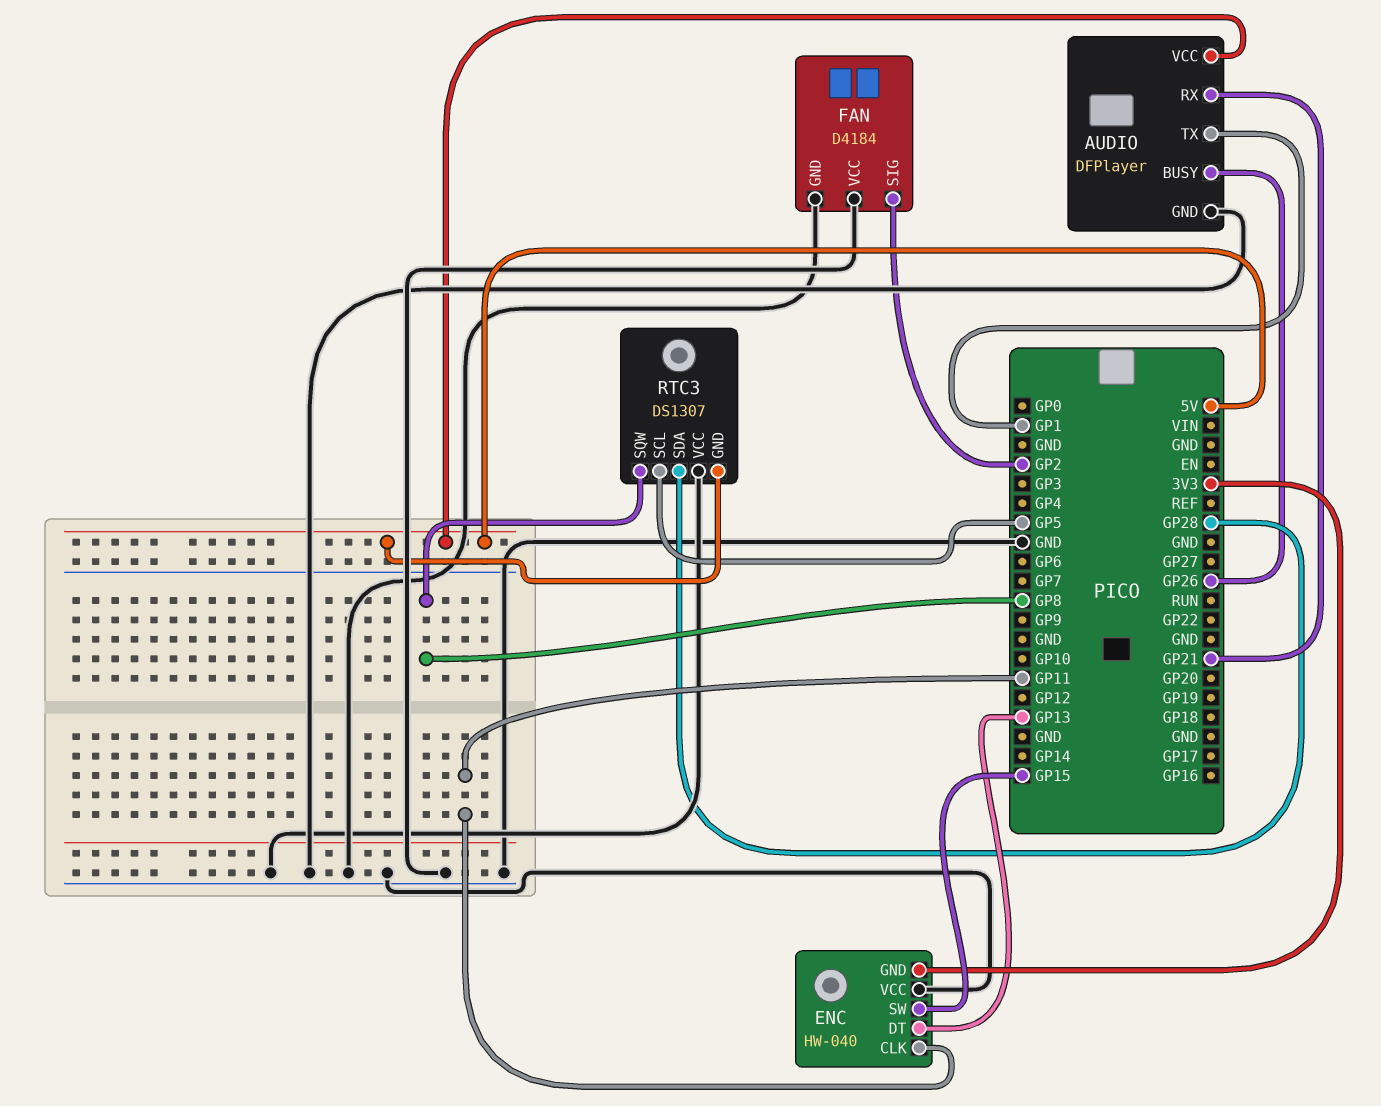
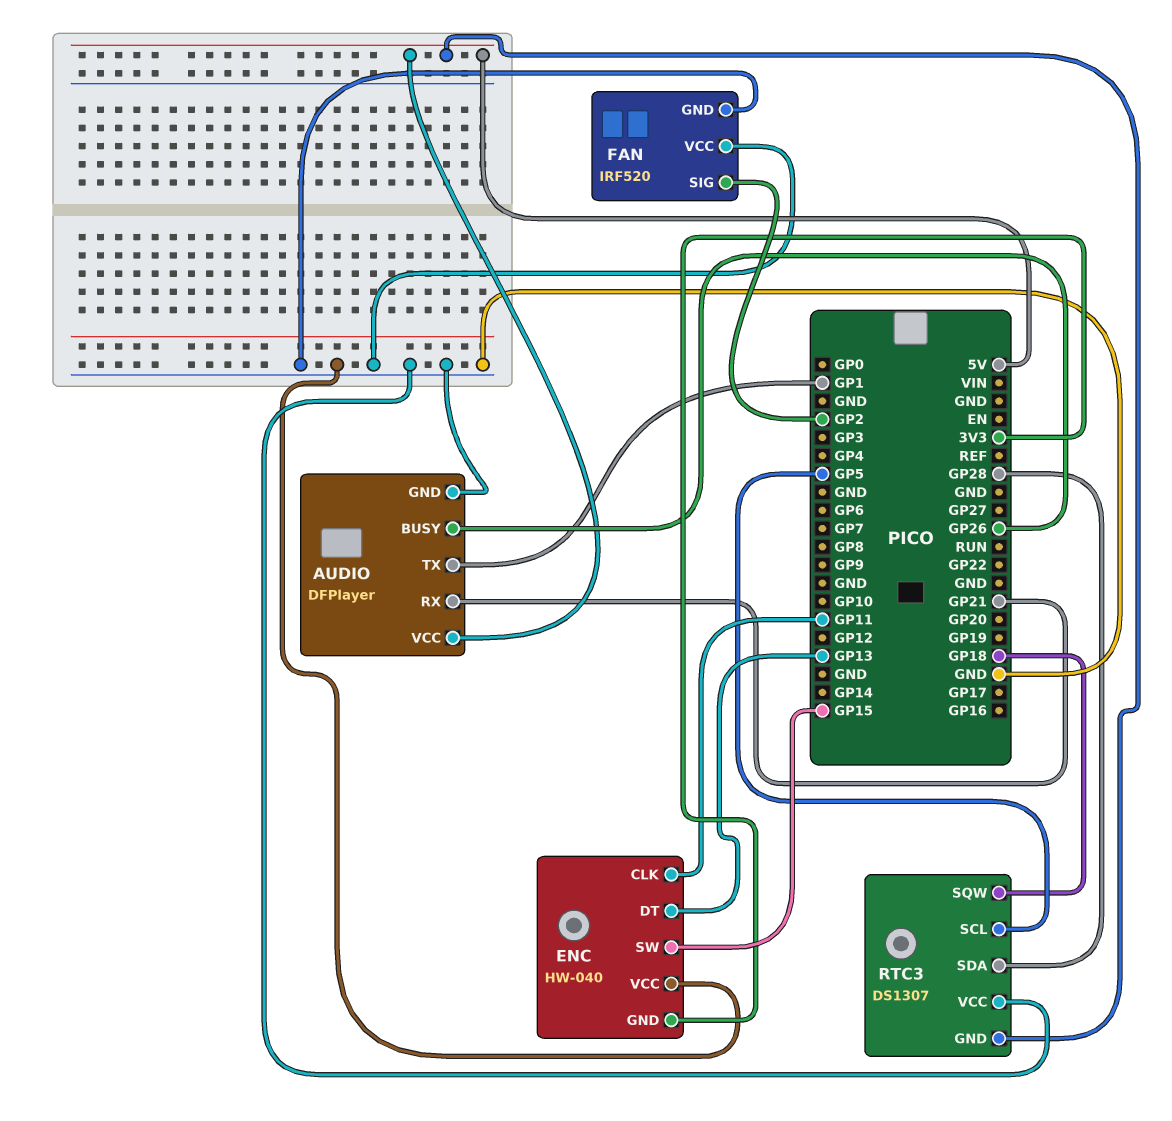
FAN: D4184 -> IRF520
RTC3 pin SQW: GP8 -> GP18

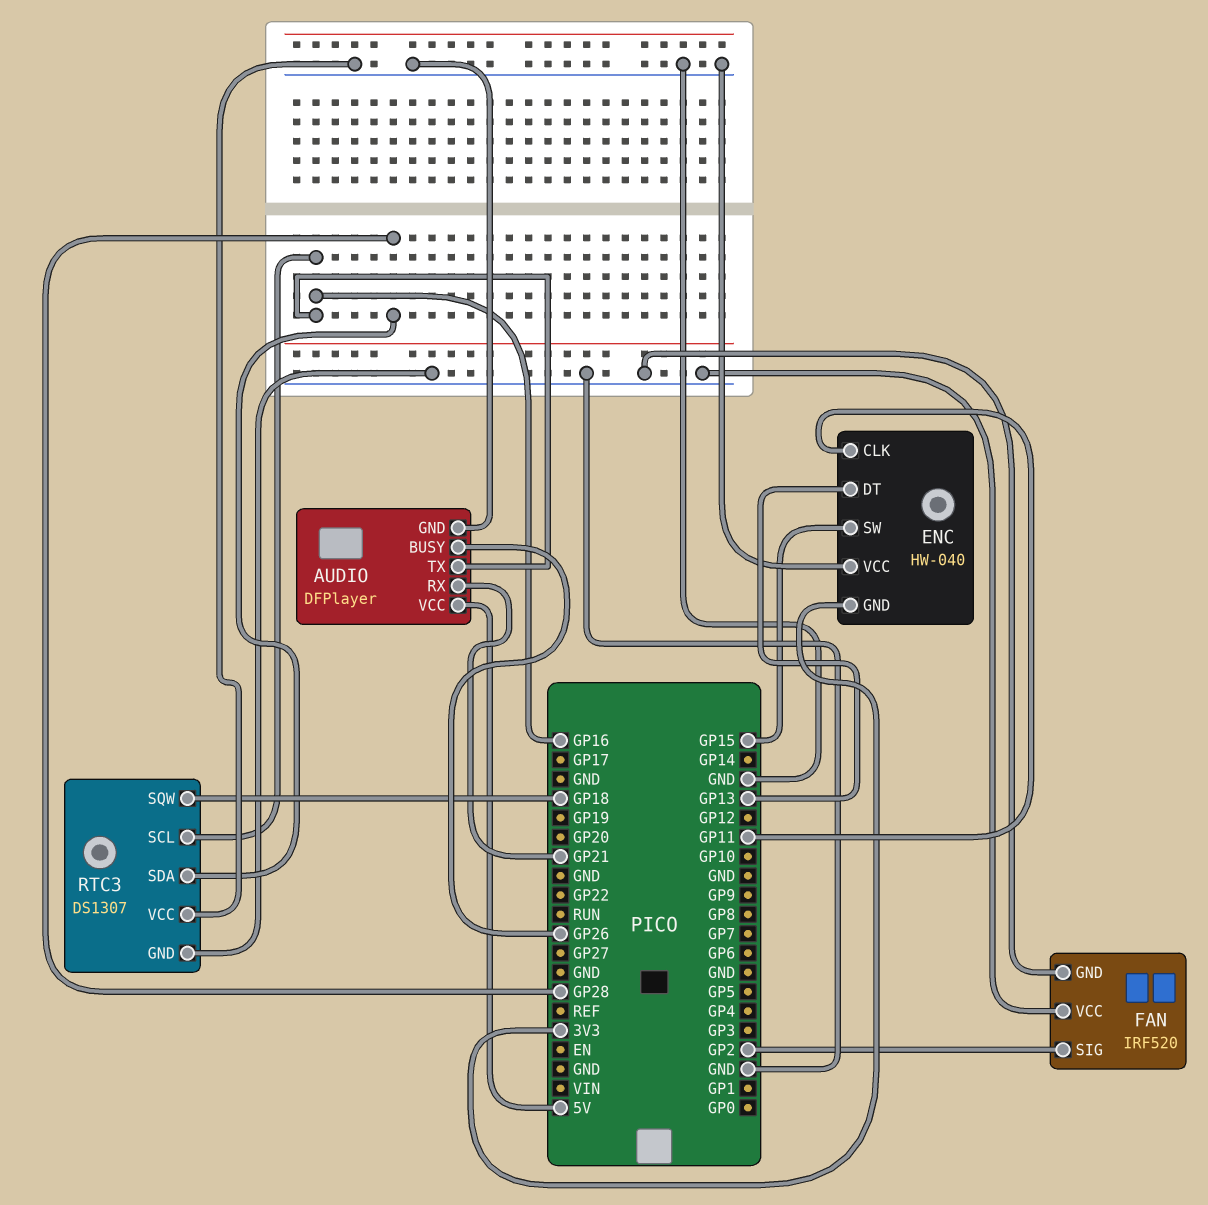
AUDIO pin TX: GP1 -> GP16
RTC3 pin GND: 5V -> GND
RTC3 pin SCL: GP5 -> GP16

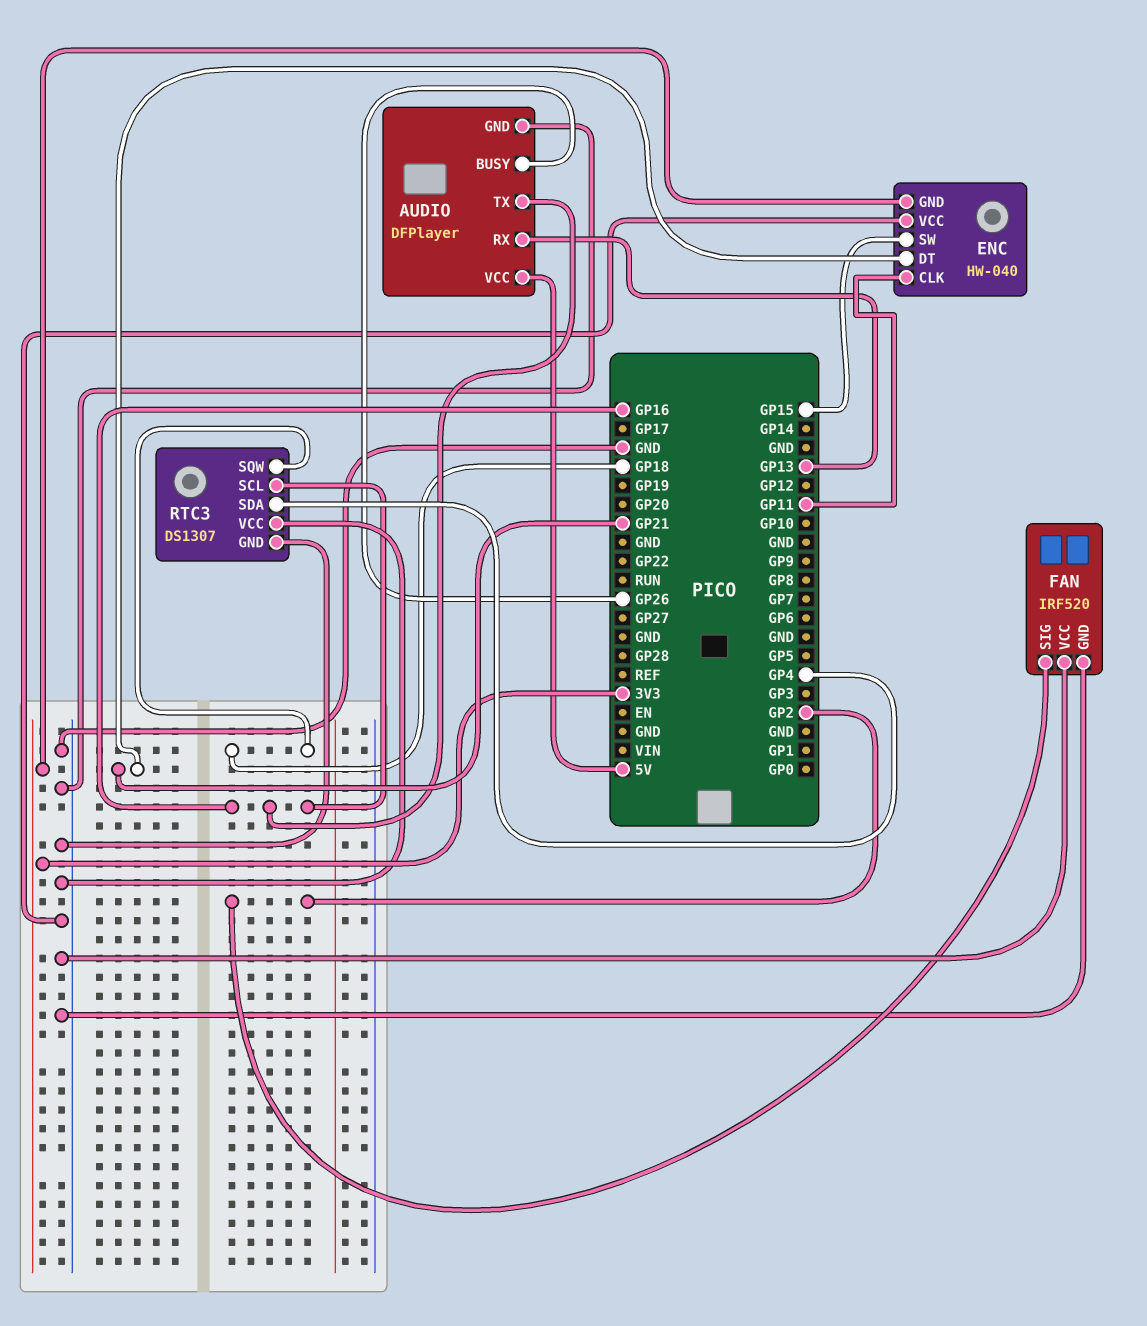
AUDIO pin RX: GP21 -> GP13
ENC pin DT: GP13 -> GP21
RTC3 pin SDA: GP28 -> GP4

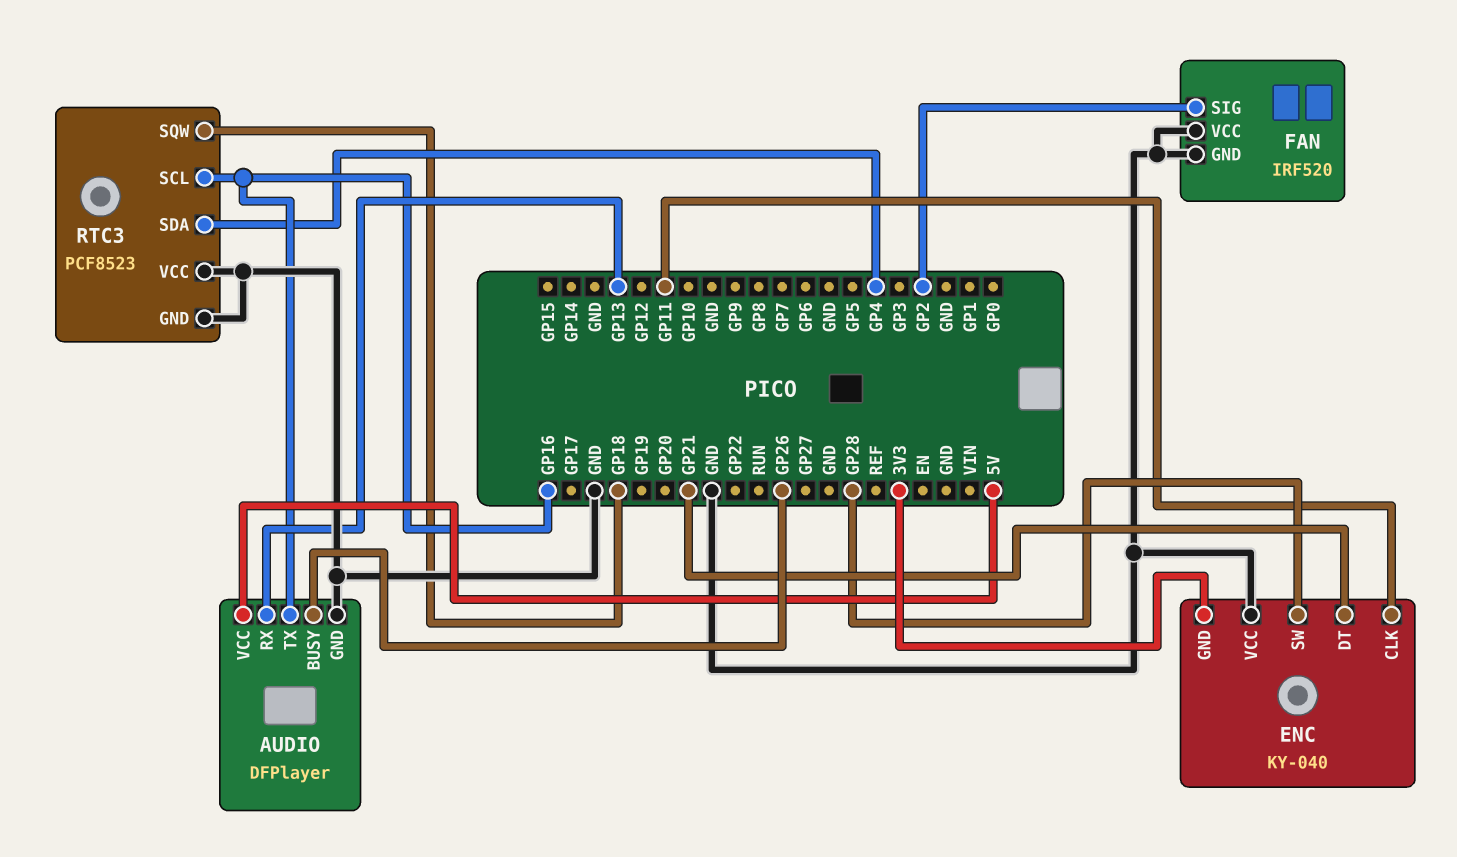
ENC: HW-040 -> KY-040
ENC pin SW: GP15 -> GP28
RTC3: DS1307 -> PCF8523

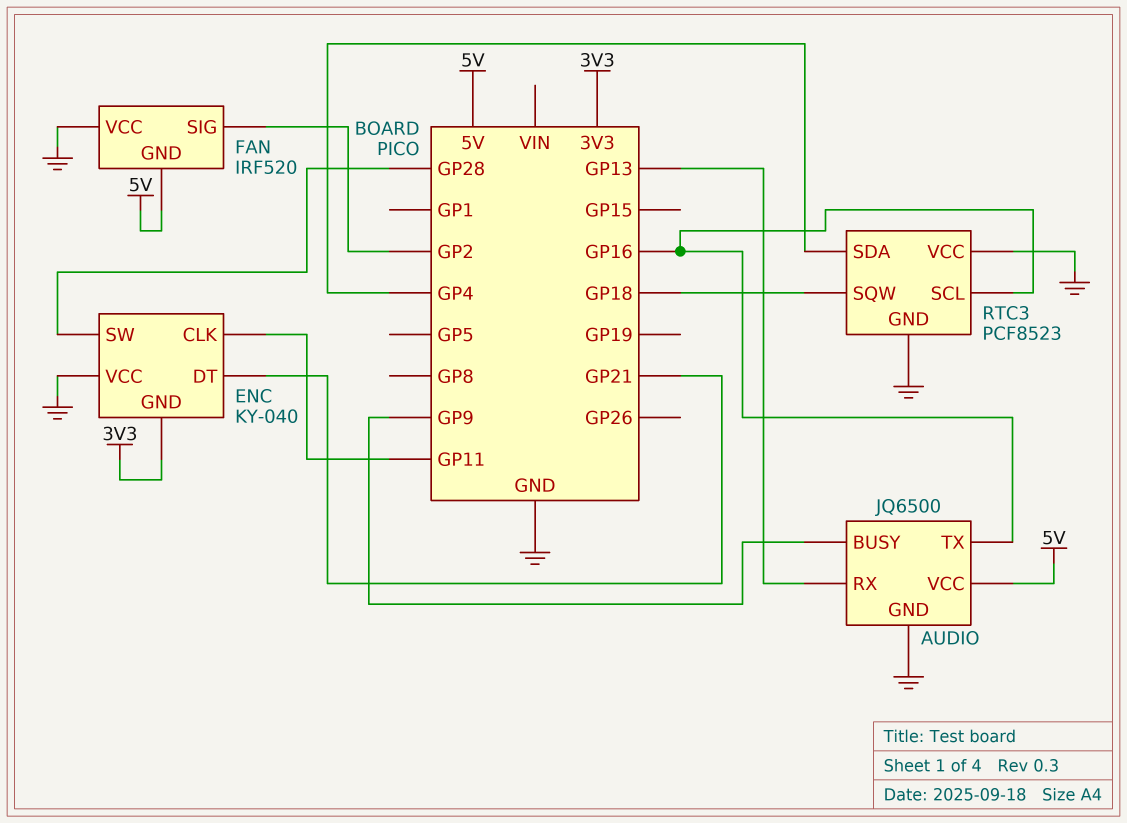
AUDIO: DFPlayer -> JQ6500
AUDIO pin BUSY: GP26 -> GP9
FAN pin GND: GND -> 5V

